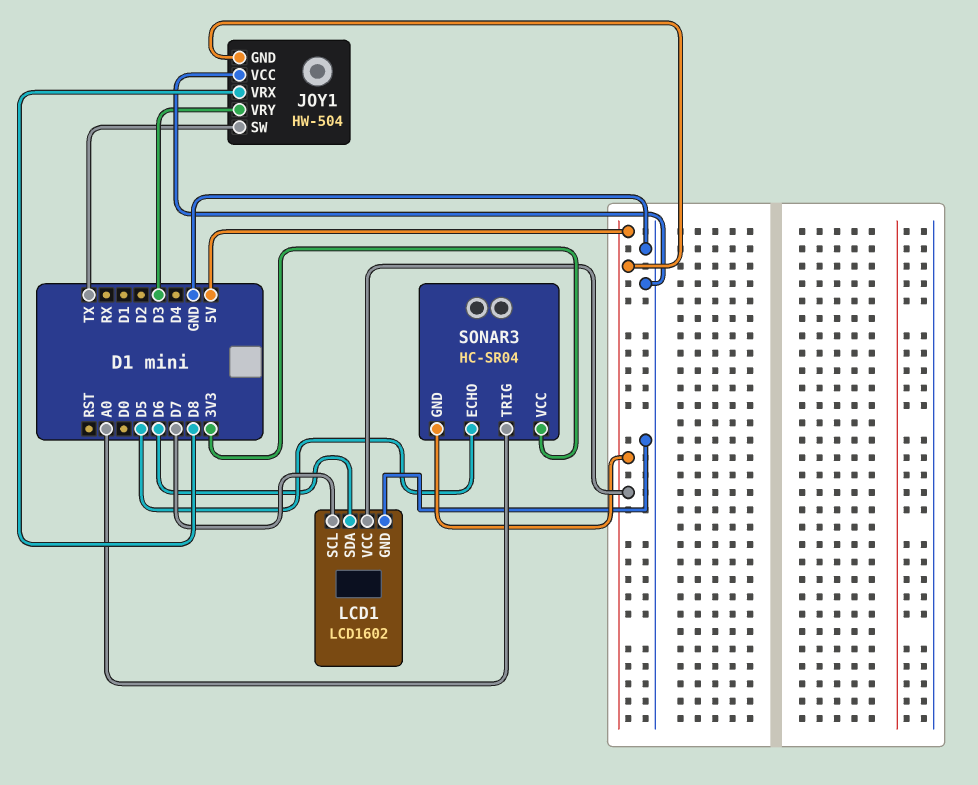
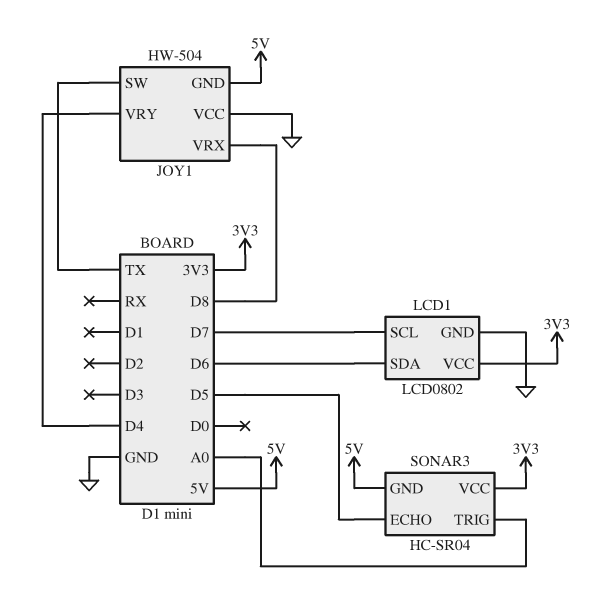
JOY1 pin VRY: D3 -> D4
LCD1: LCD1602 -> LCD0802
LCD1 pin VCC: 5V -> 3V3

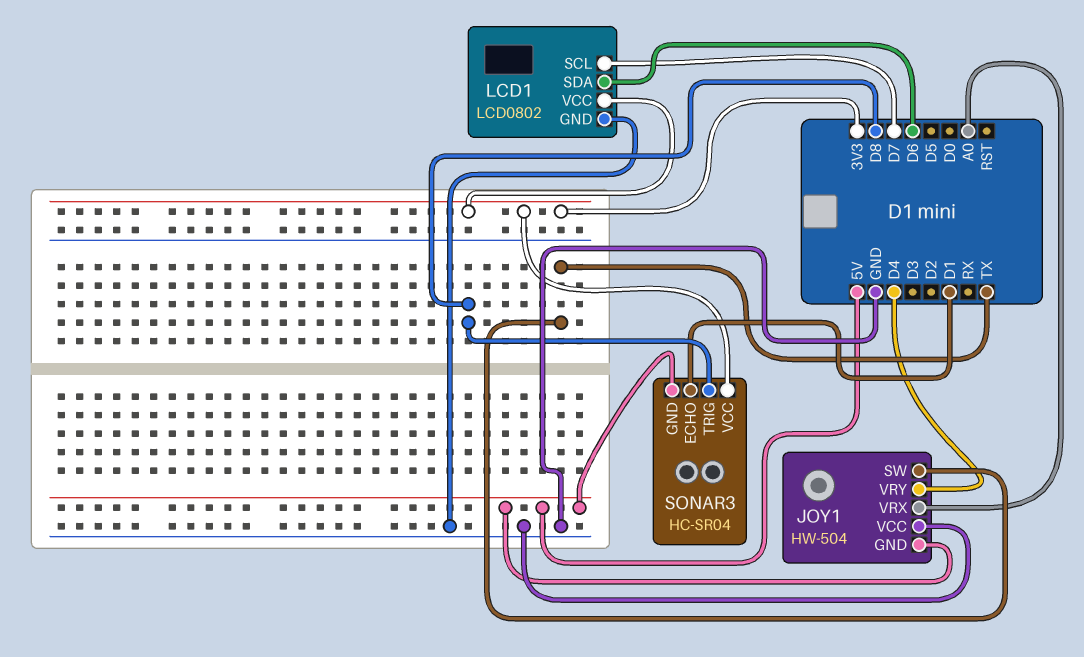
JOY1 pin VRX: D8 -> A0
SONAR3 pin ECHO: D5 -> D1
SONAR3 pin TRIG: A0 -> D8

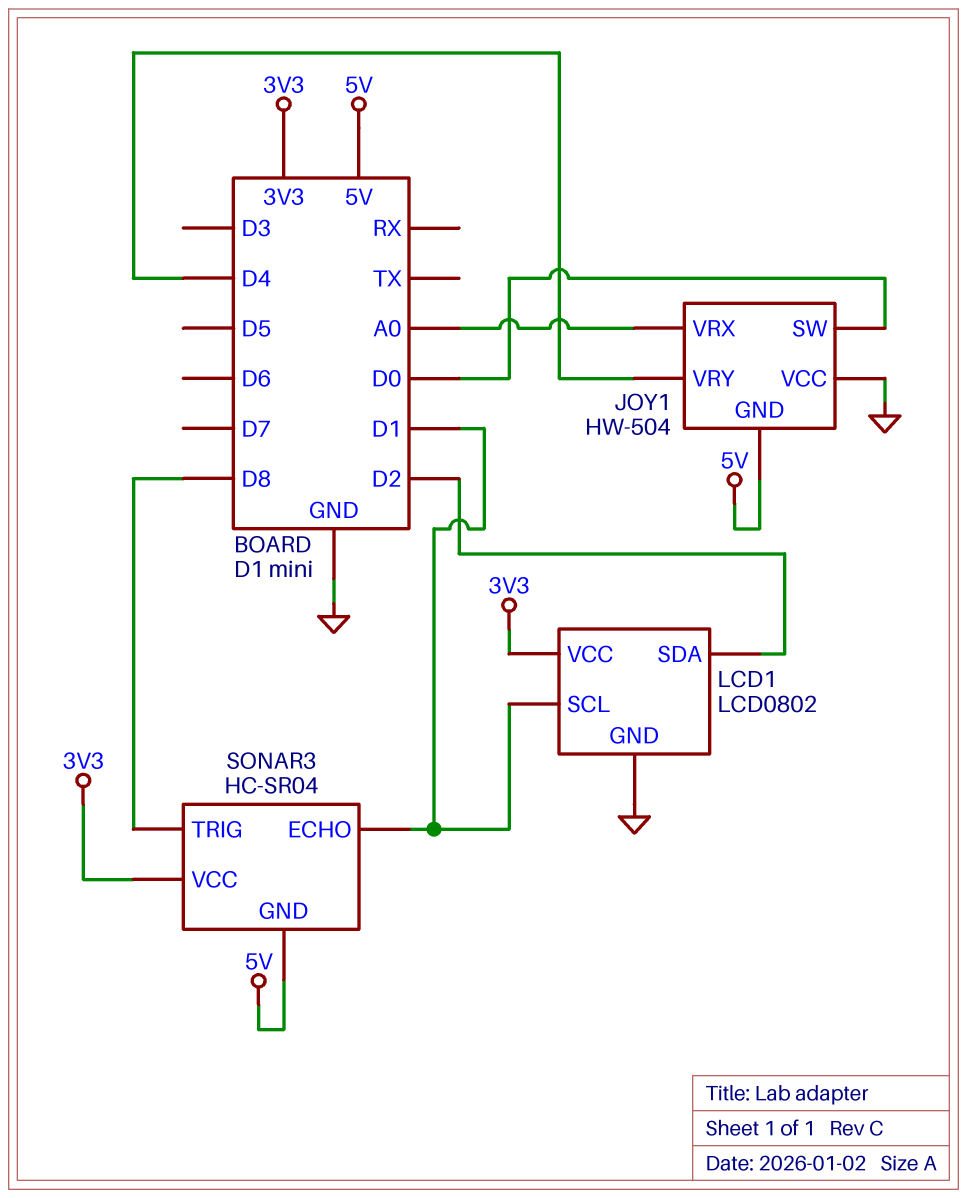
JOY1 pin SW: TX -> D0
LCD1 pin SCL: D7 -> D1
LCD1 pin SDA: D6 -> D2

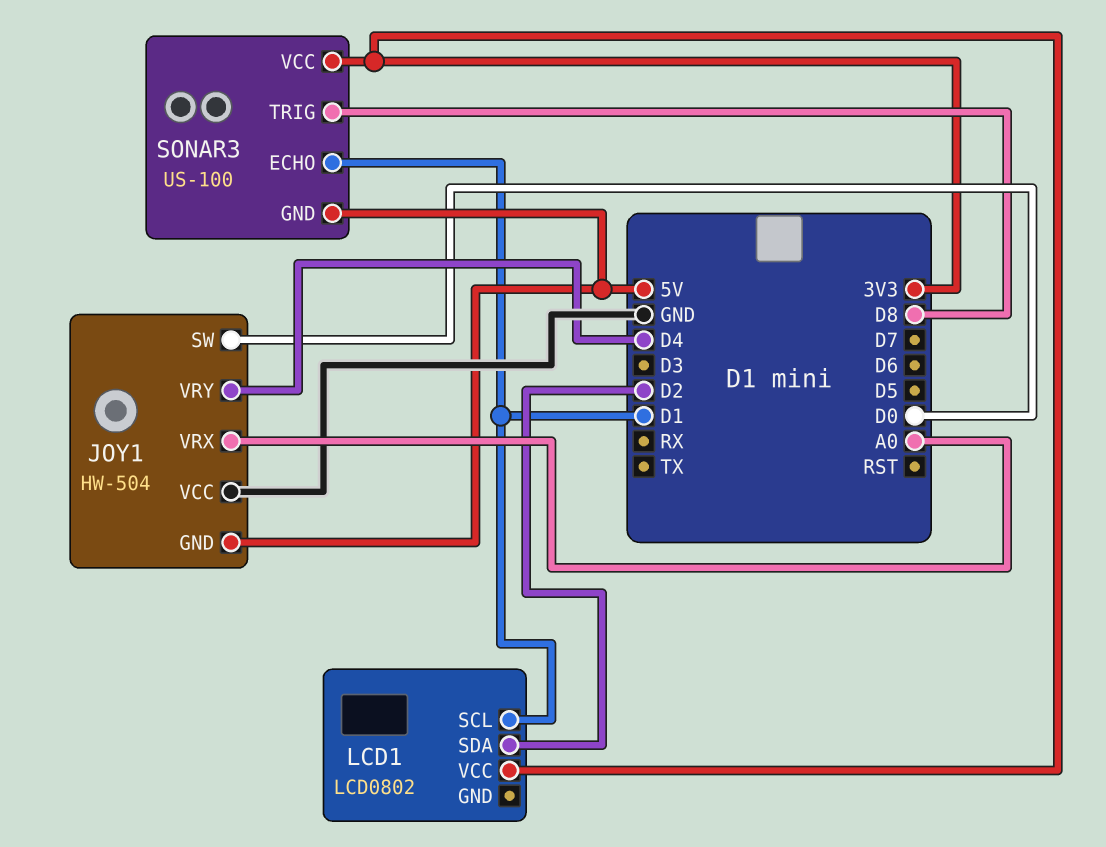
LCD1 pin GND: GND -> none
SONAR3: HC-SR04 -> US-100

